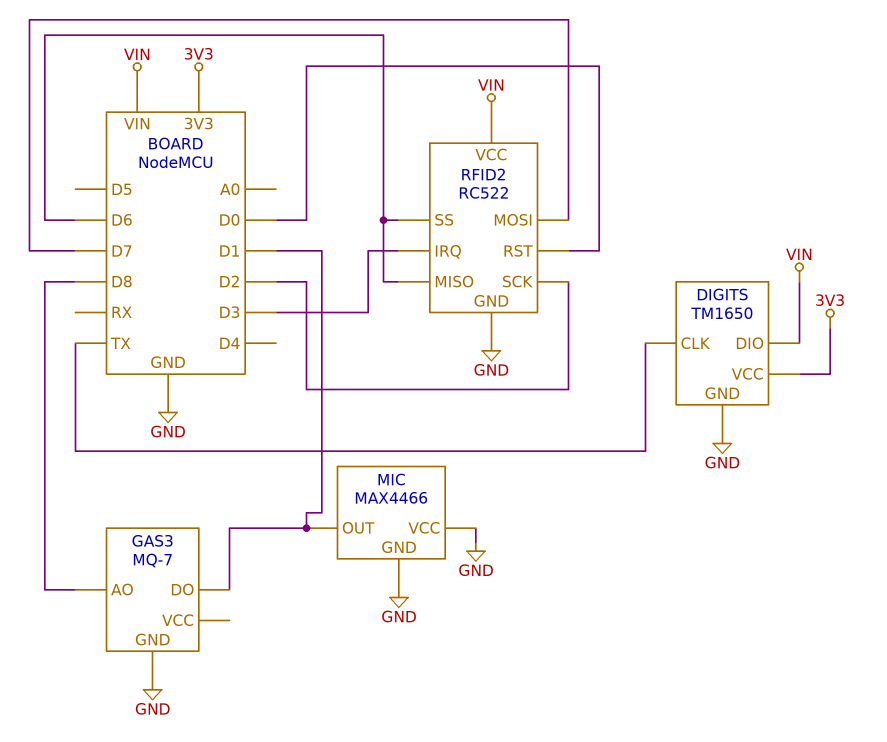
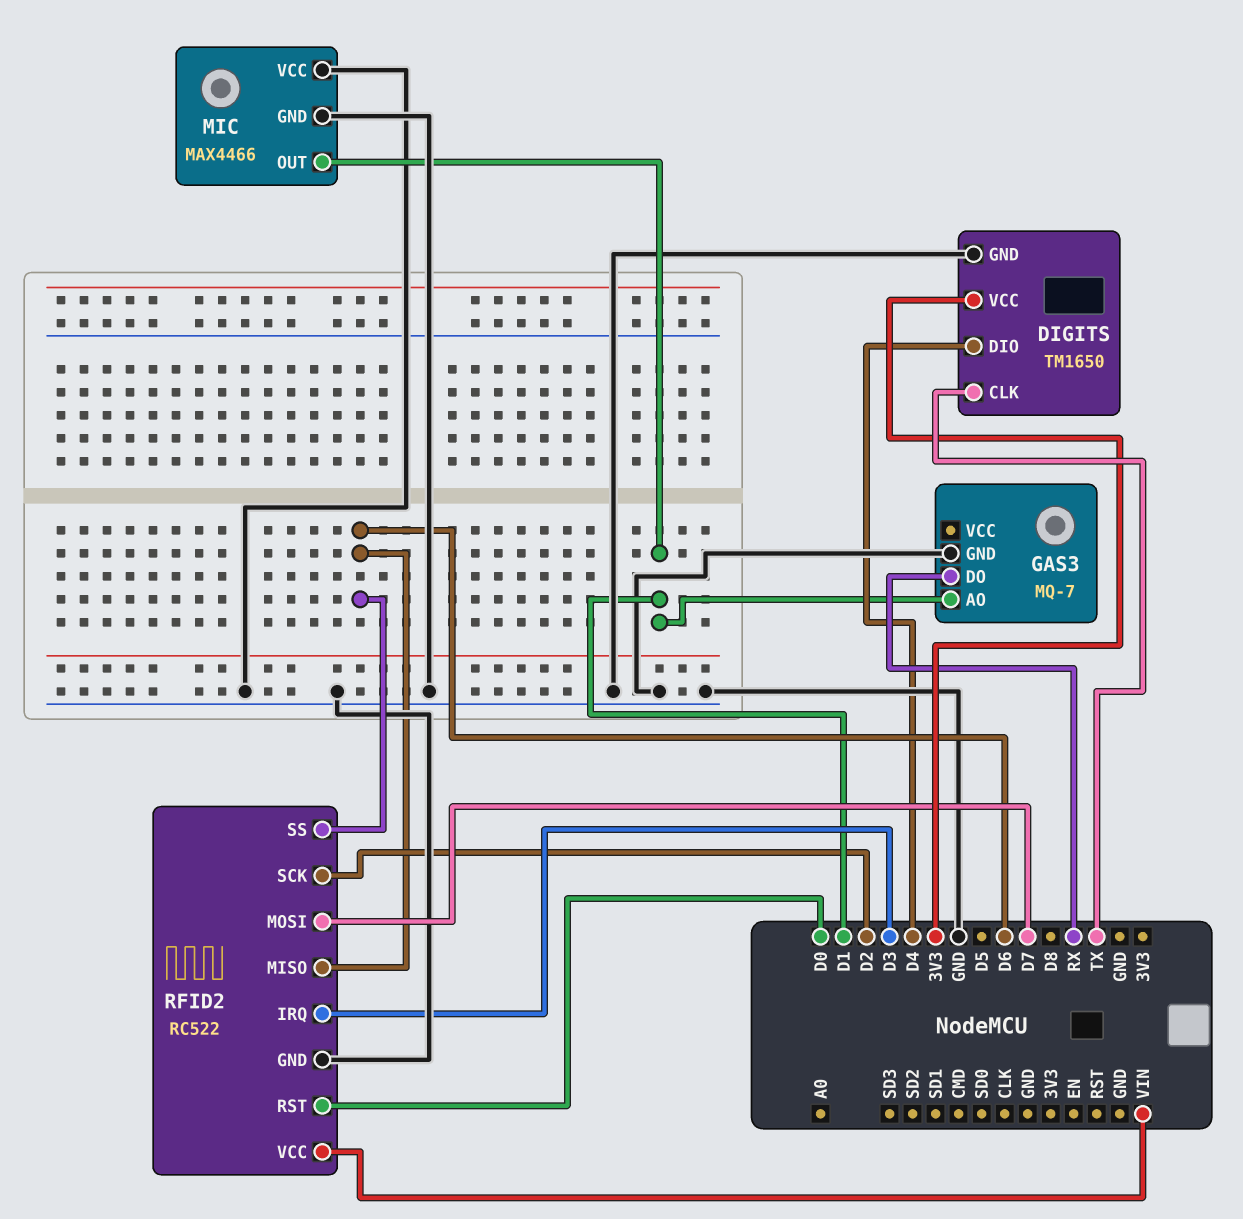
DIGITS pin DIO: VIN -> D4
GAS3 pin AO: D8 -> D1
GAS3 pin DO: D1 -> RX

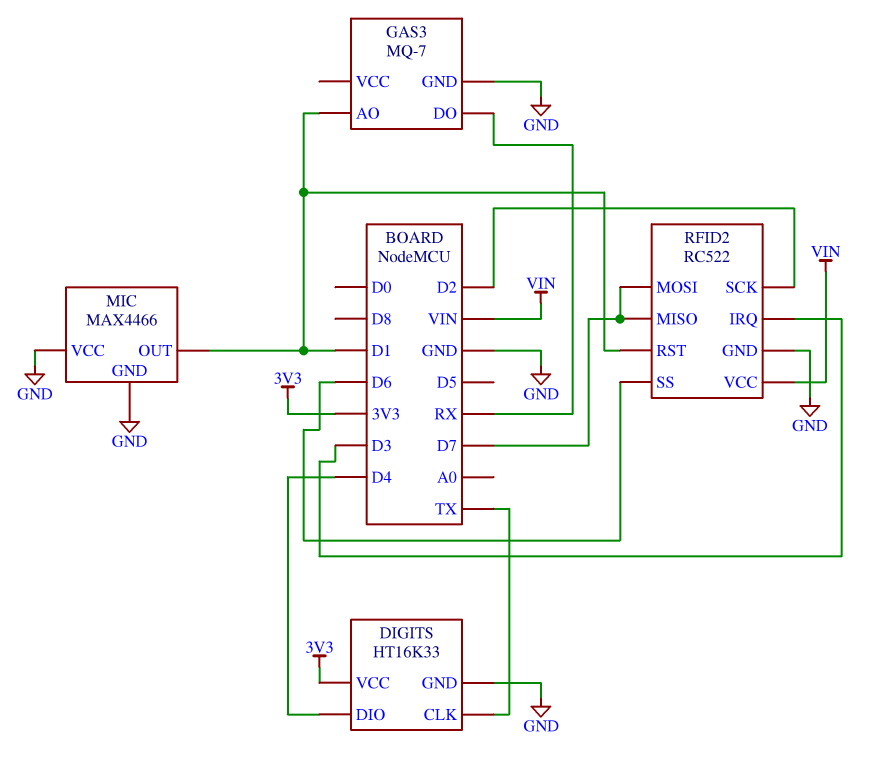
DIGITS: TM1650 -> HT16K33
RFID2 pin MISO: D6 -> D7
RFID2 pin RST: D0 -> D1

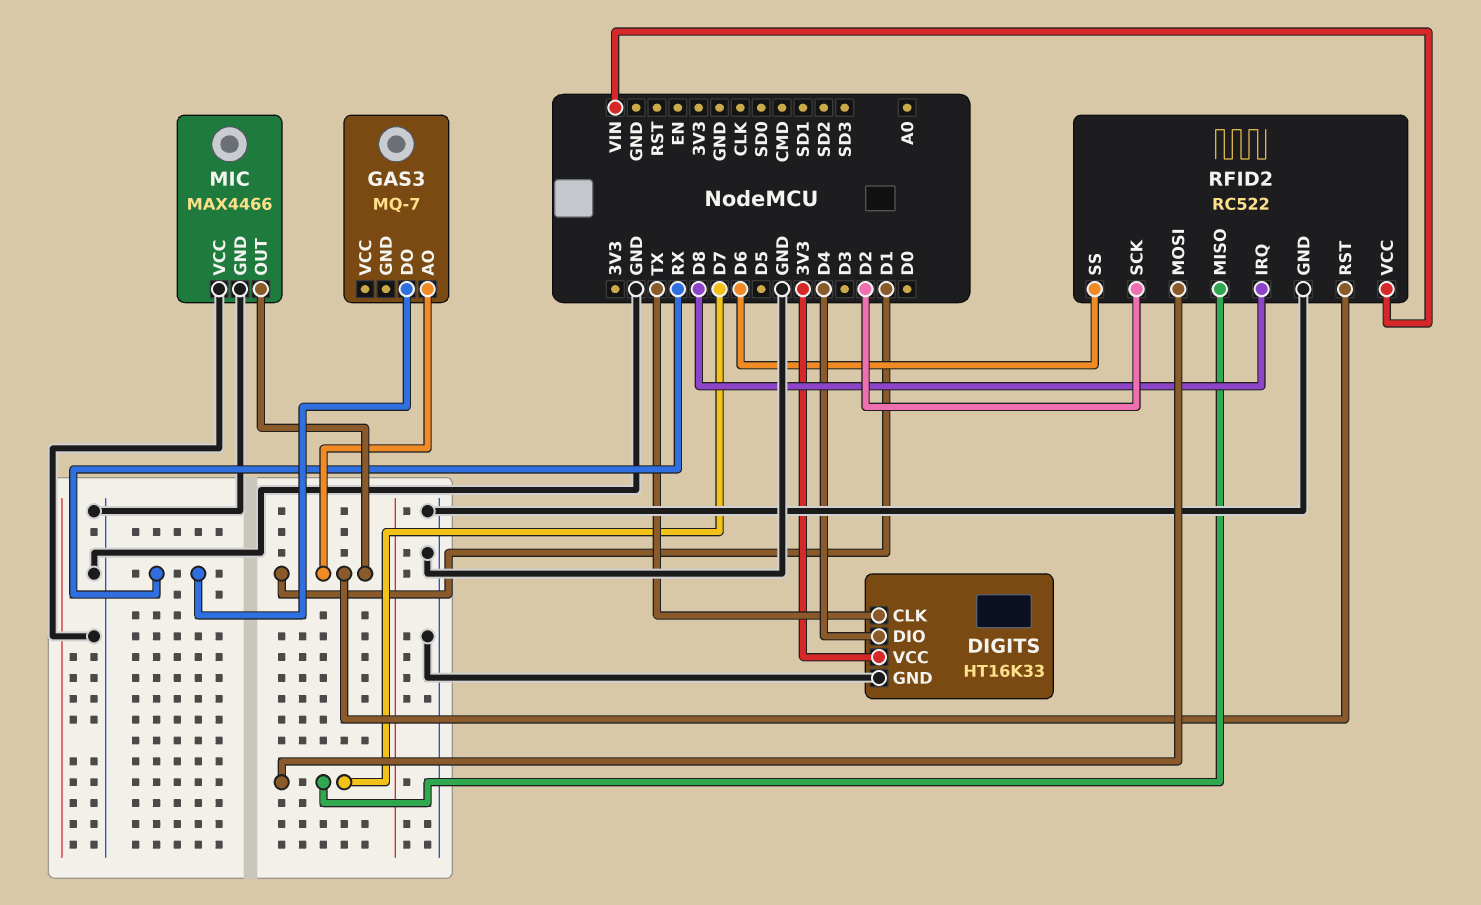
GAS3 pin GND: GND -> none
RFID2 pin IRQ: D3 -> D8

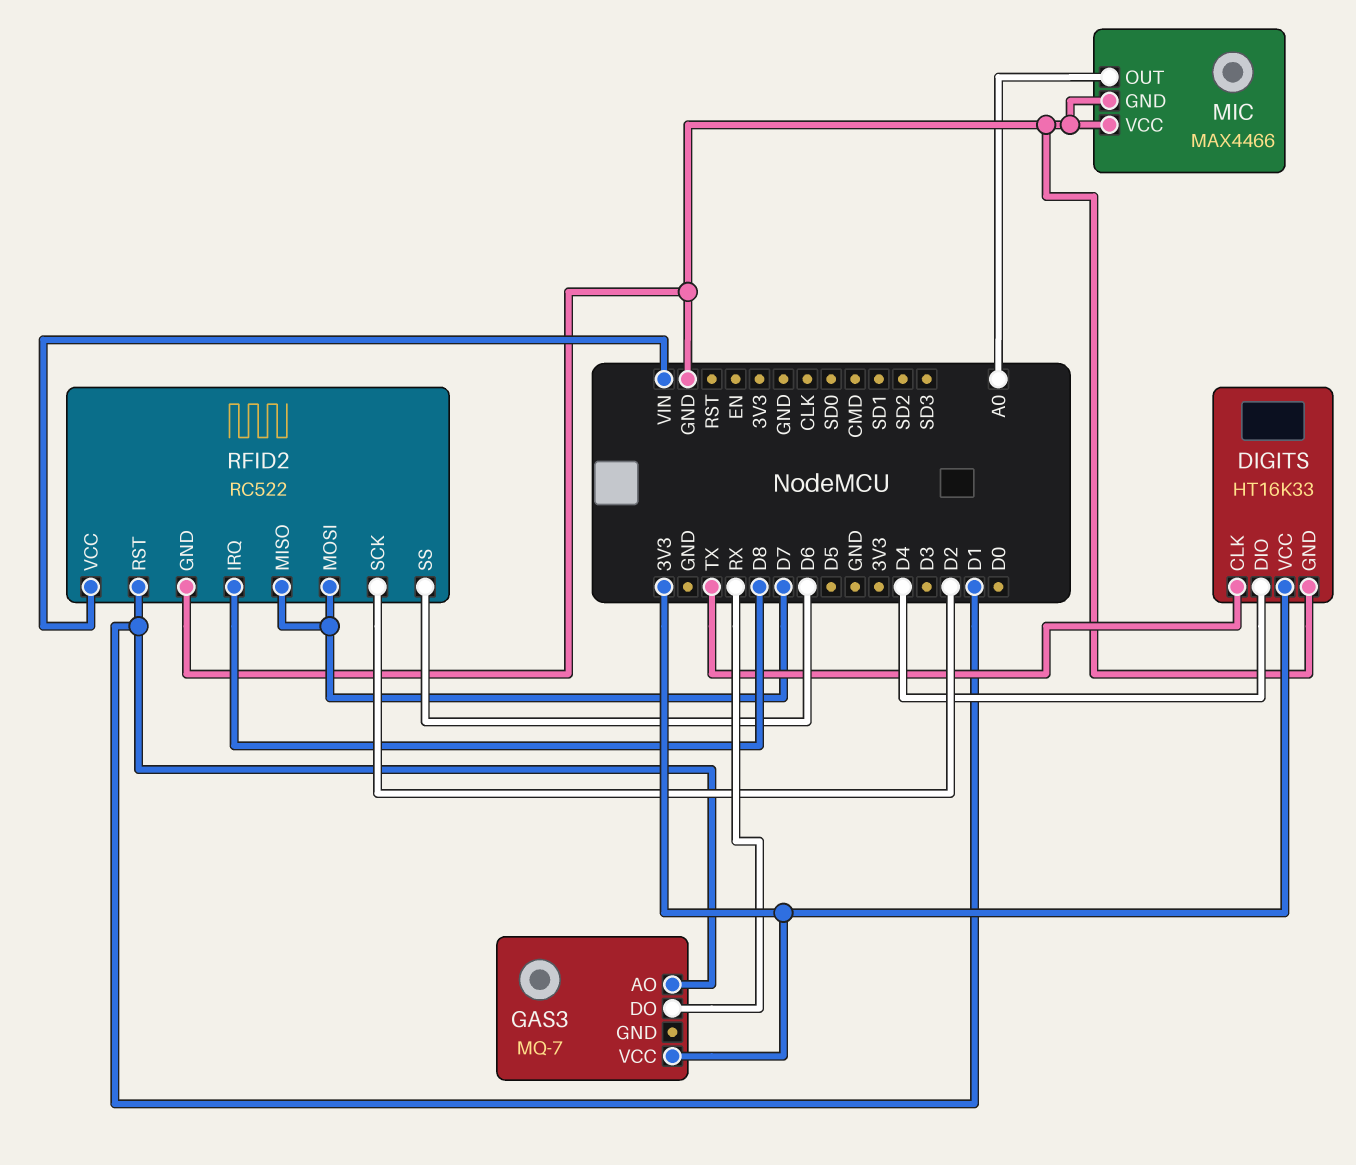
GAS3 pin VCC: none -> 3V3
MIC pin OUT: D1 -> A0

